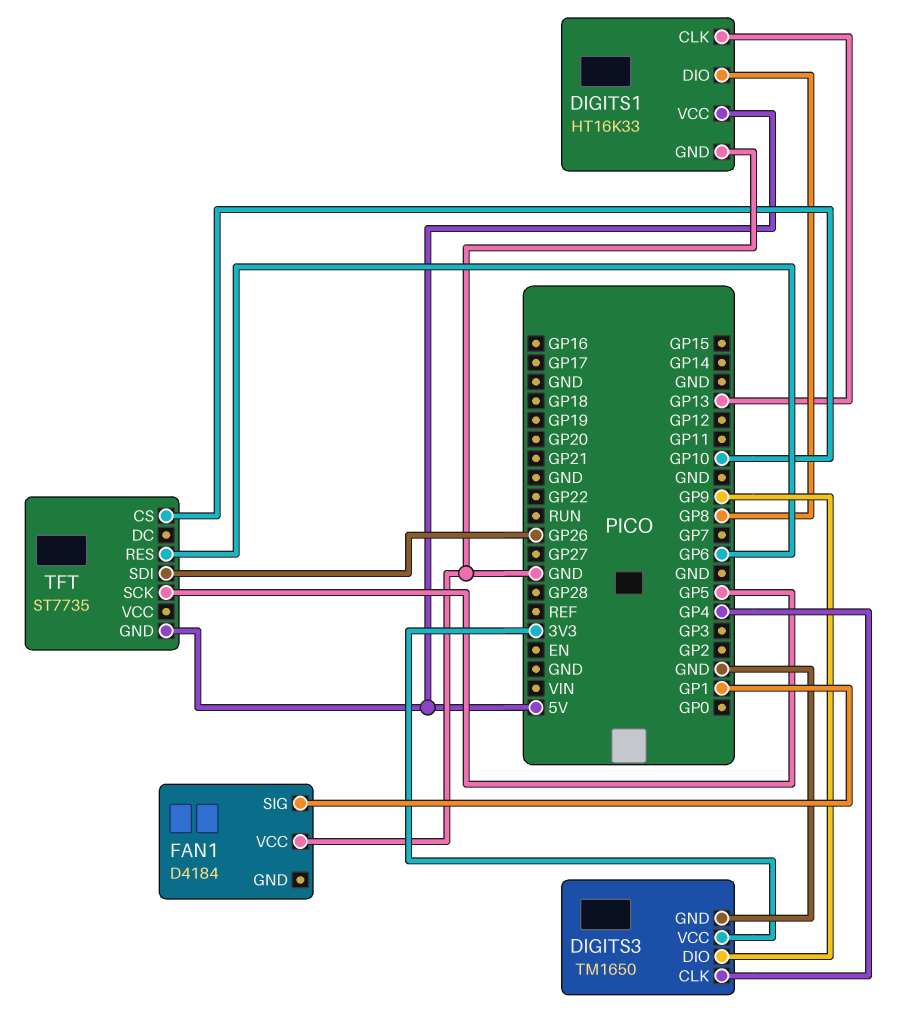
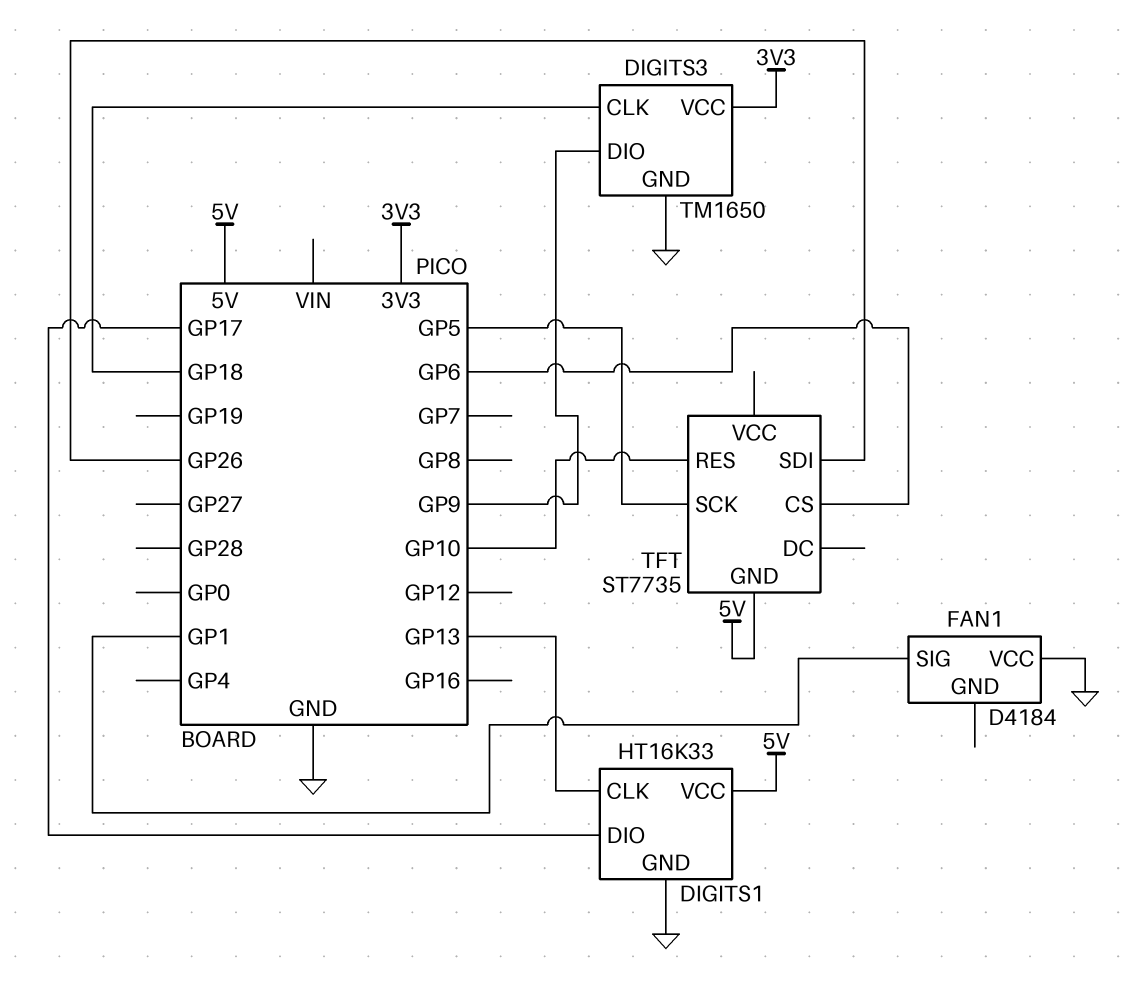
DIGITS1 pin DIO: GP8 -> GP17
DIGITS3 pin CLK: GP4 -> GP18
TFT pin CS: GP10 -> GP6
TFT pin RES: GP6 -> GP10

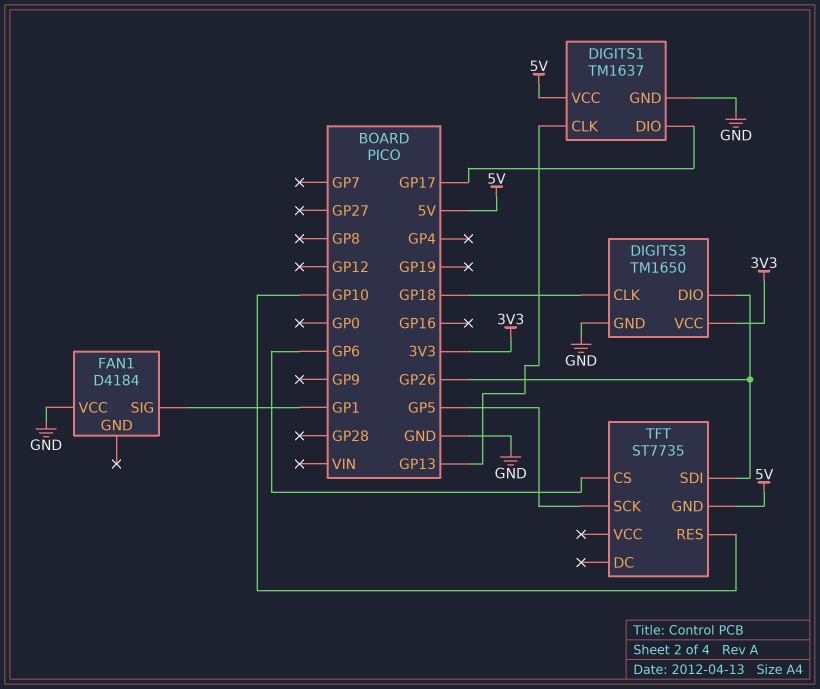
DIGITS1: HT16K33 -> TM1637
DIGITS3 pin DIO: GP9 -> GP26

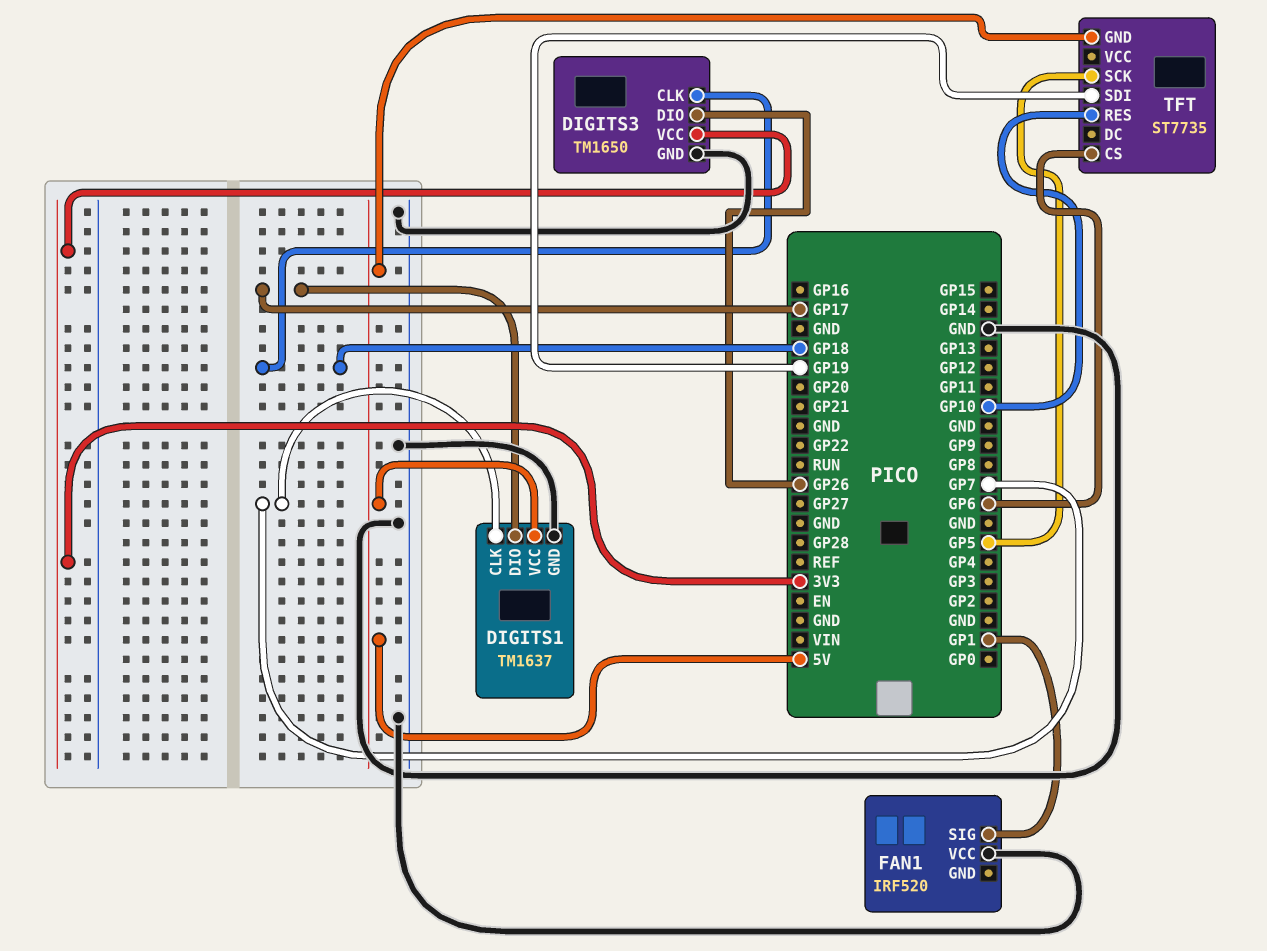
DIGITS1 pin CLK: GP13 -> GP7
FAN1: D4184 -> IRF520
TFT pin SDI: GP26 -> GP19

